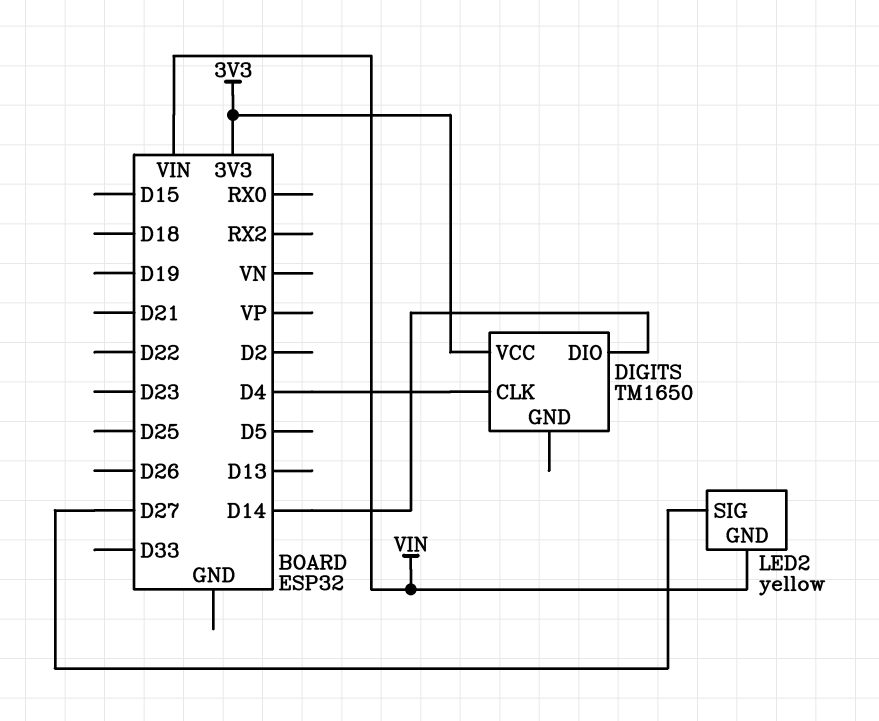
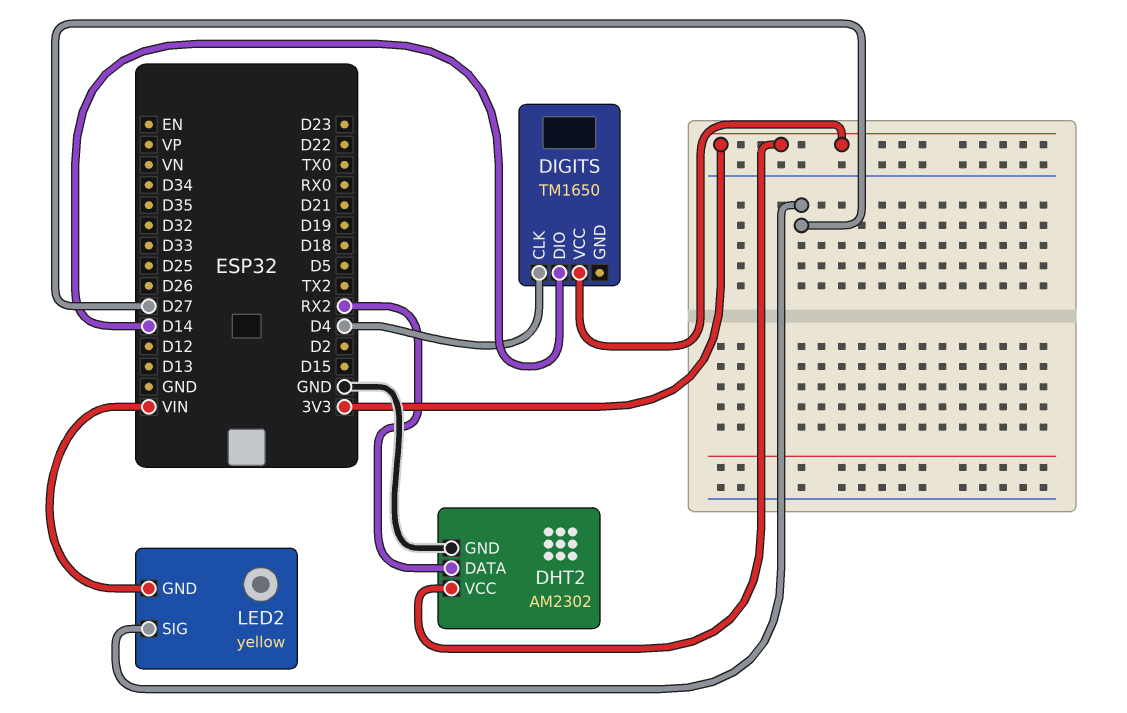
DHT2: none -> AM2302
DHT2 pin DATA: none -> RX2
DHT2 pin GND: none -> GND
DHT2 pin VCC: none -> 3V3

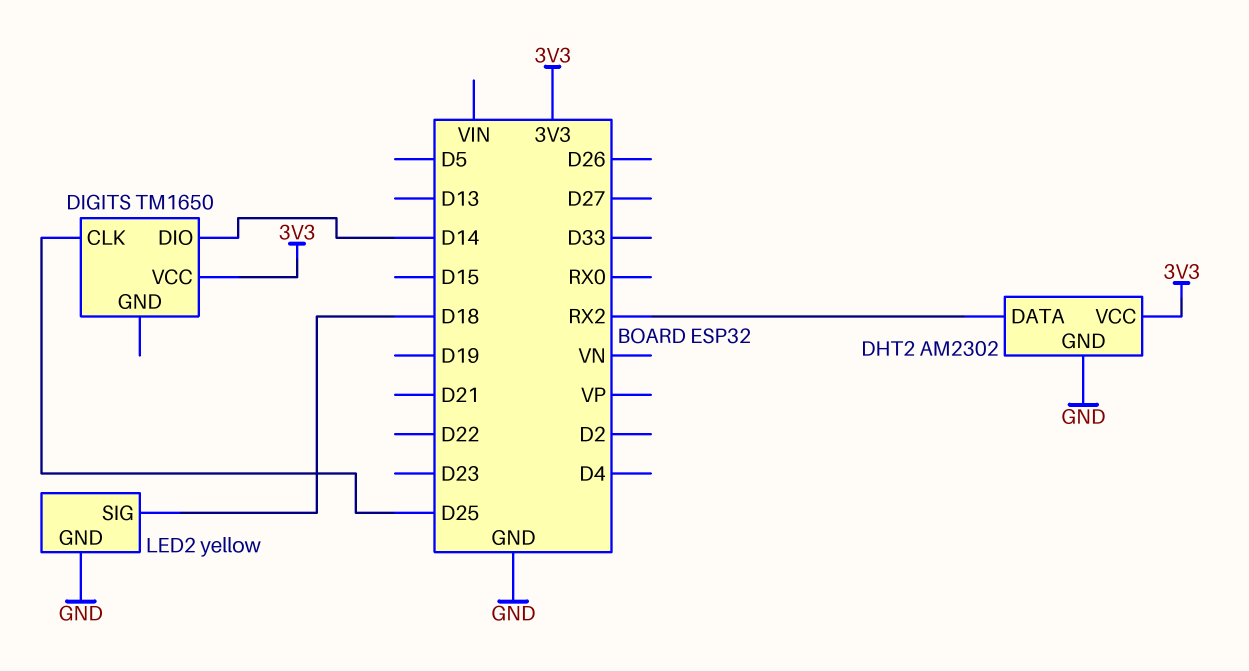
DIGITS pin CLK: D4 -> D25
LED2 pin GND: VIN -> GND
LED2 pin SIG: D27 -> D18

